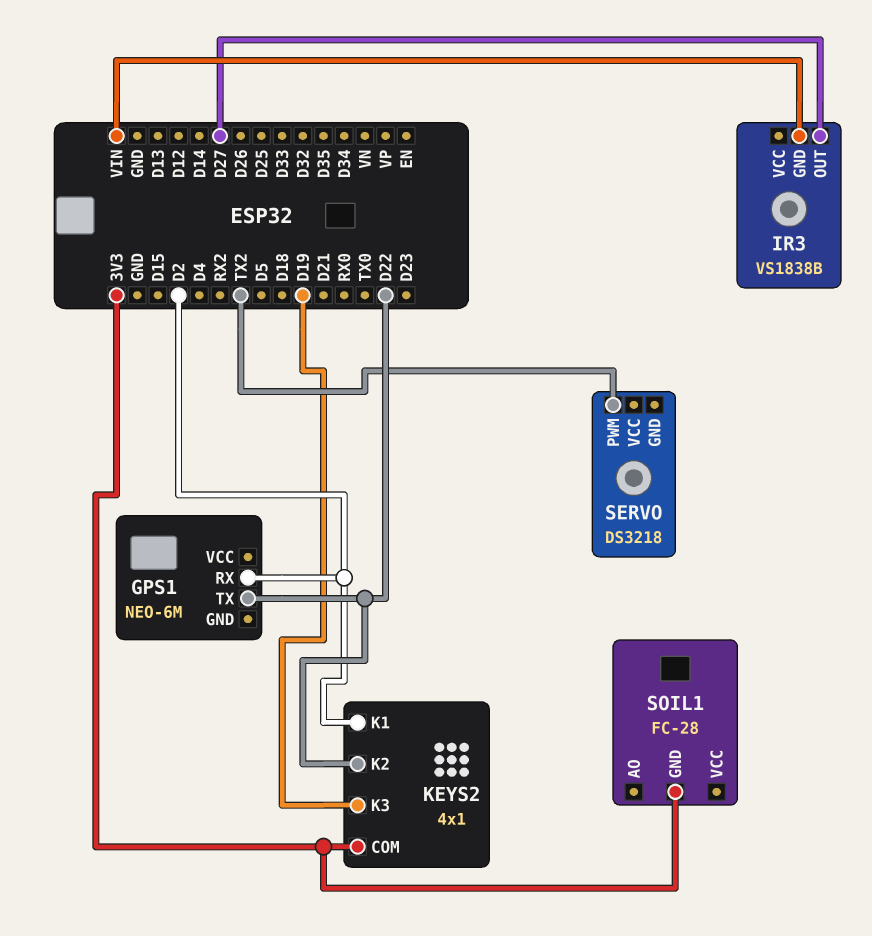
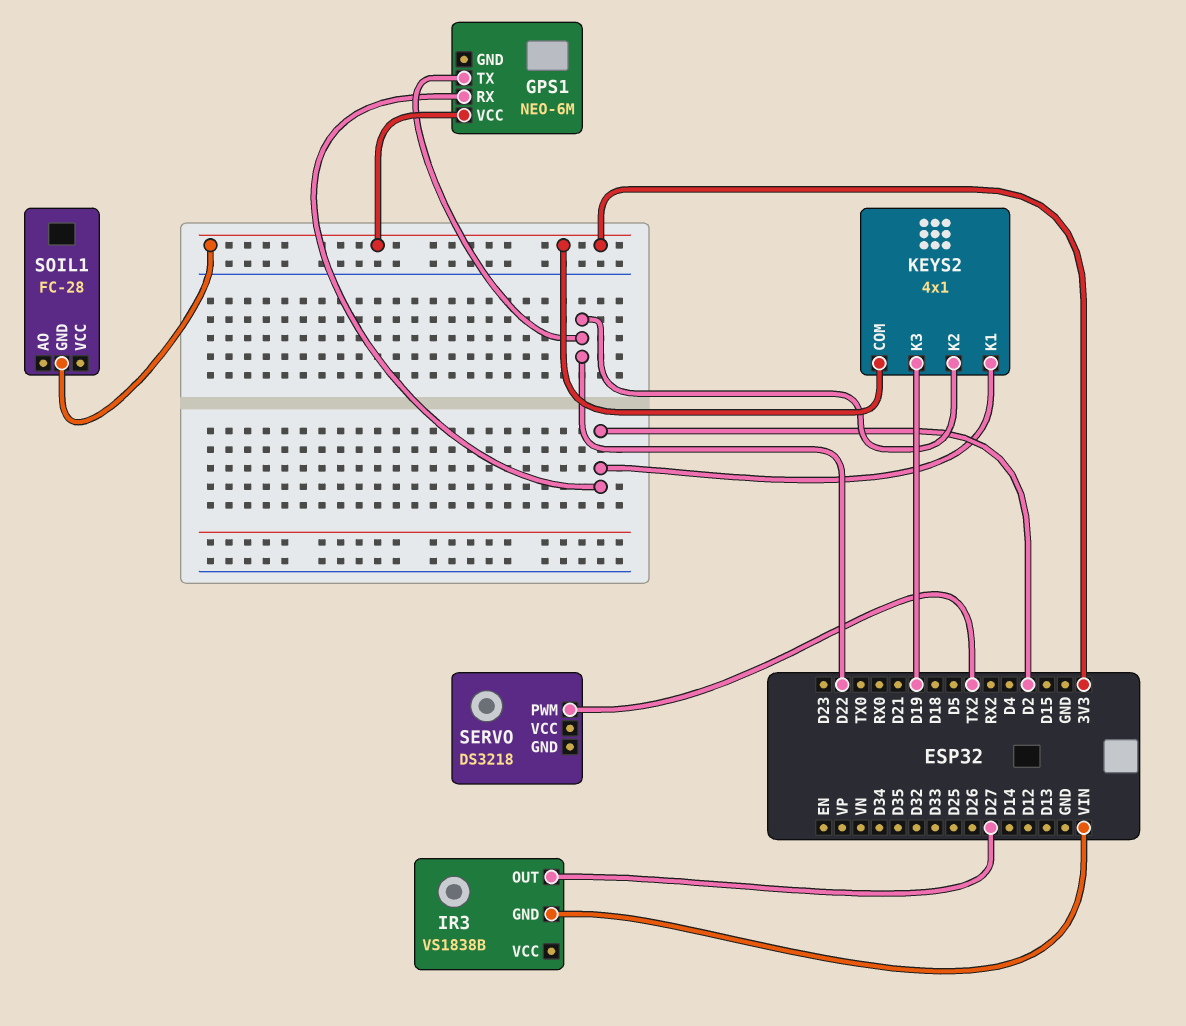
GPS1 pin VCC: none -> 3V3

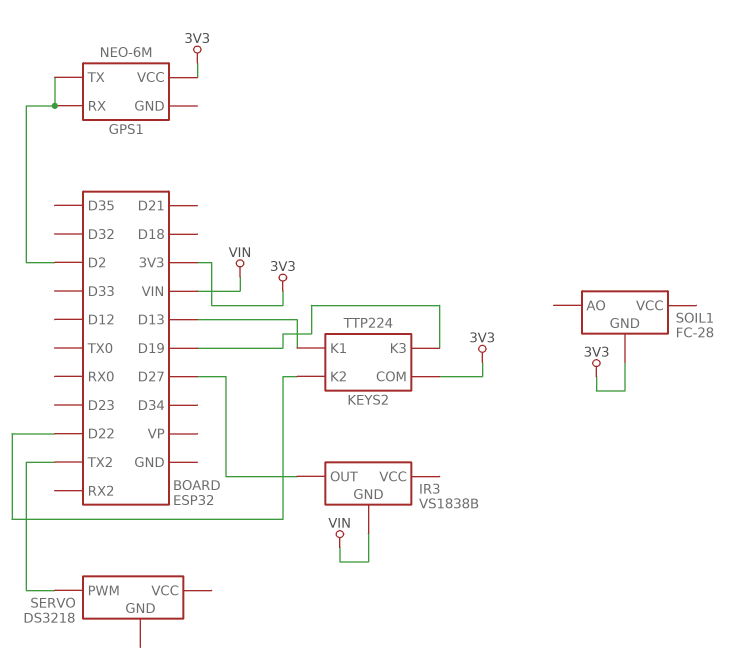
GPS1 pin TX: D22 -> D2
KEYS2: 4x1 -> TTP224
KEYS2 pin K1: D2 -> D13

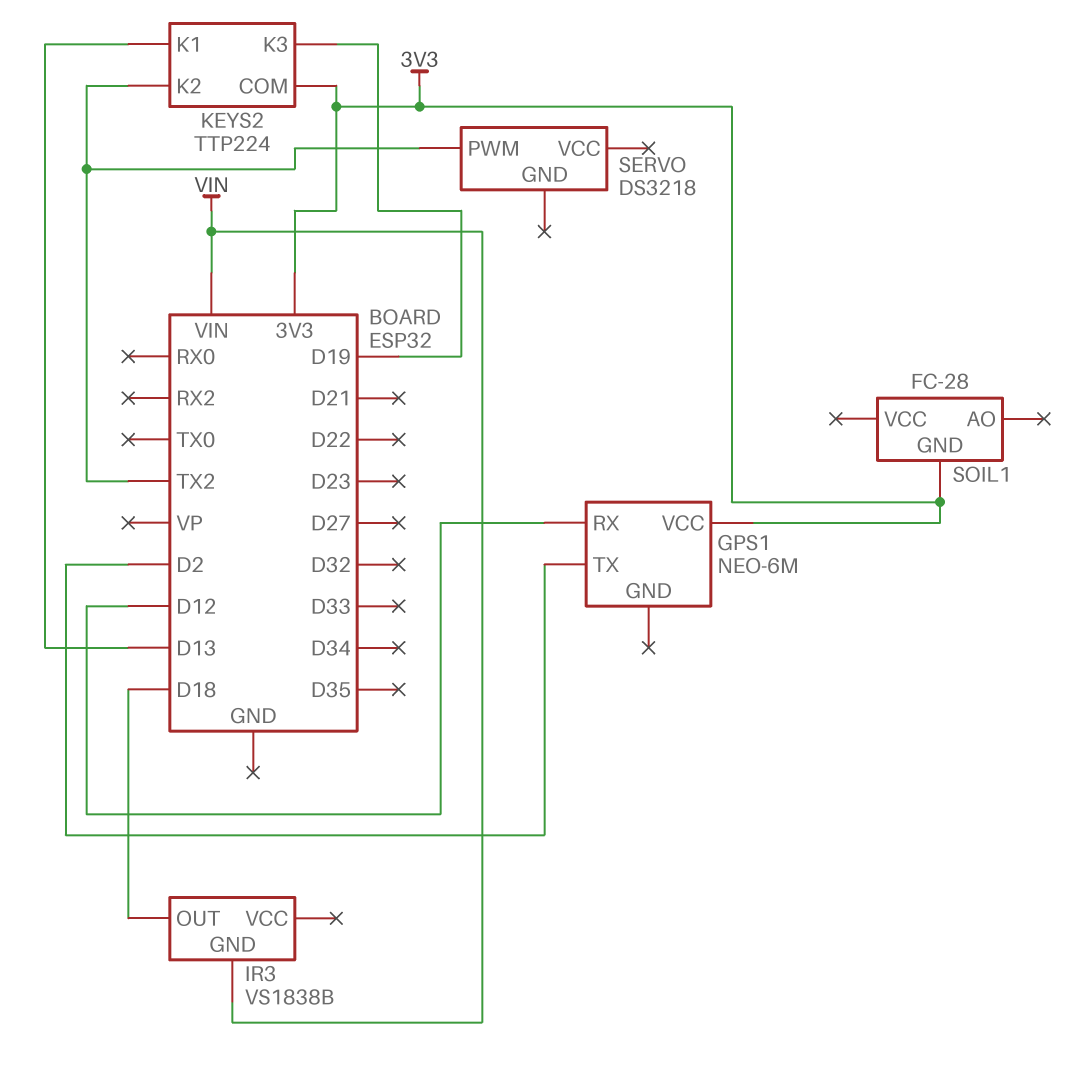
GPS1 pin RX: D2 -> D12
IR3 pin OUT: D27 -> D18
KEYS2 pin K2: D22 -> TX2

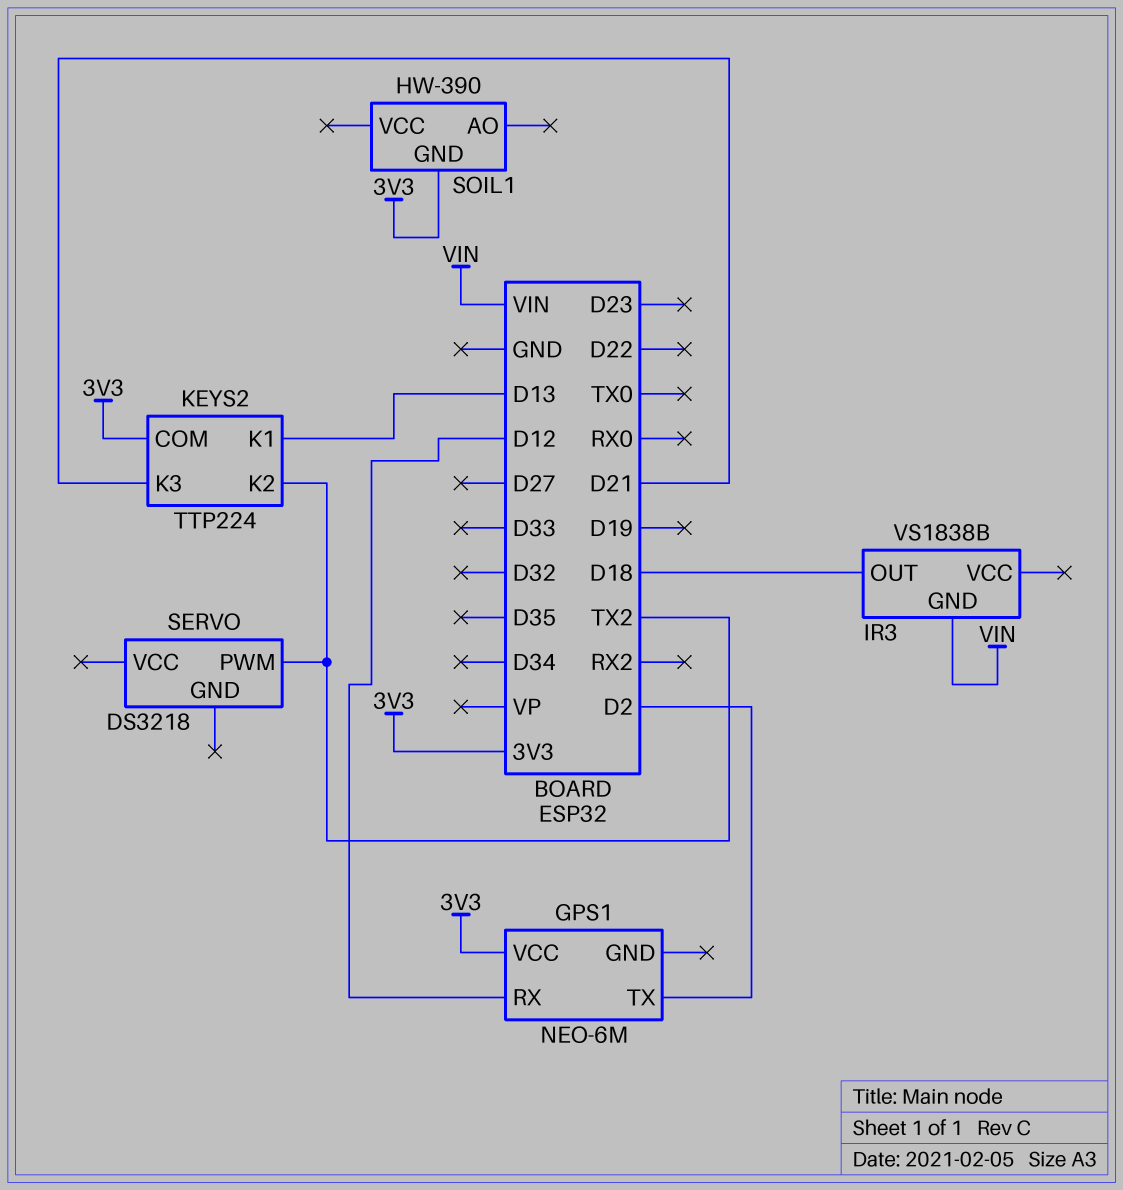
KEYS2 pin K3: D19 -> D21
SOIL1: FC-28 -> HW-390

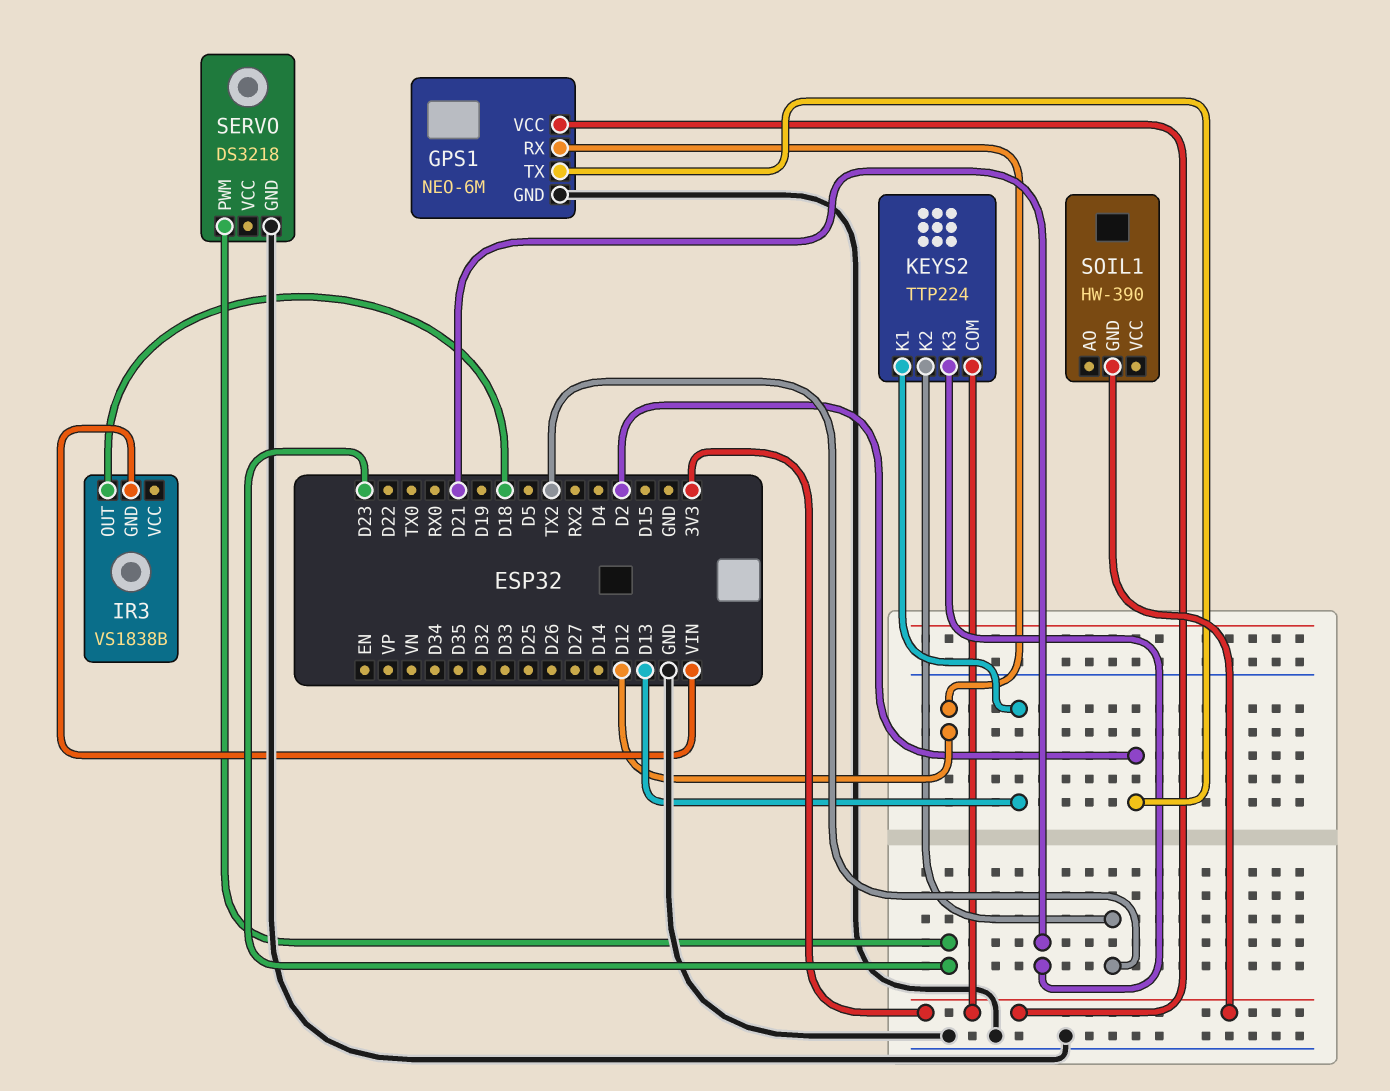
GPS1 pin GND: none -> GND
SERVO pin GND: none -> GND
SERVO pin PWM: TX2 -> D23

